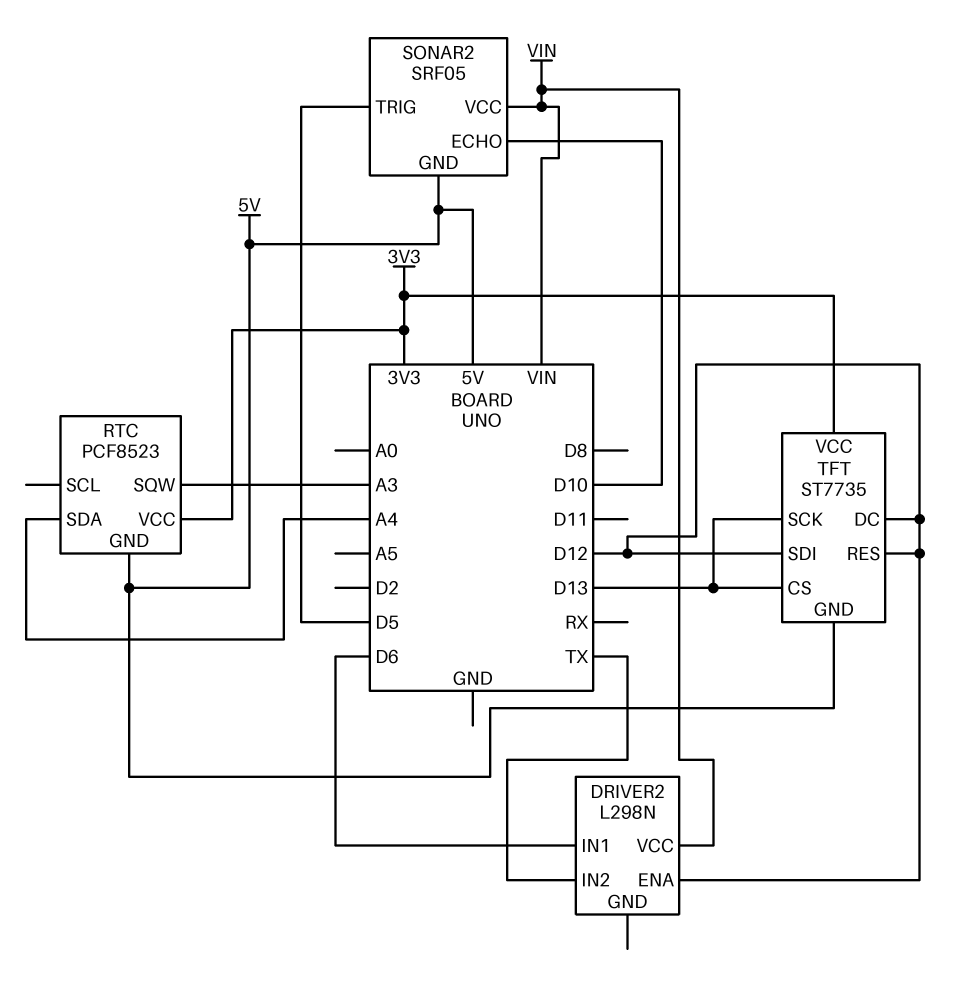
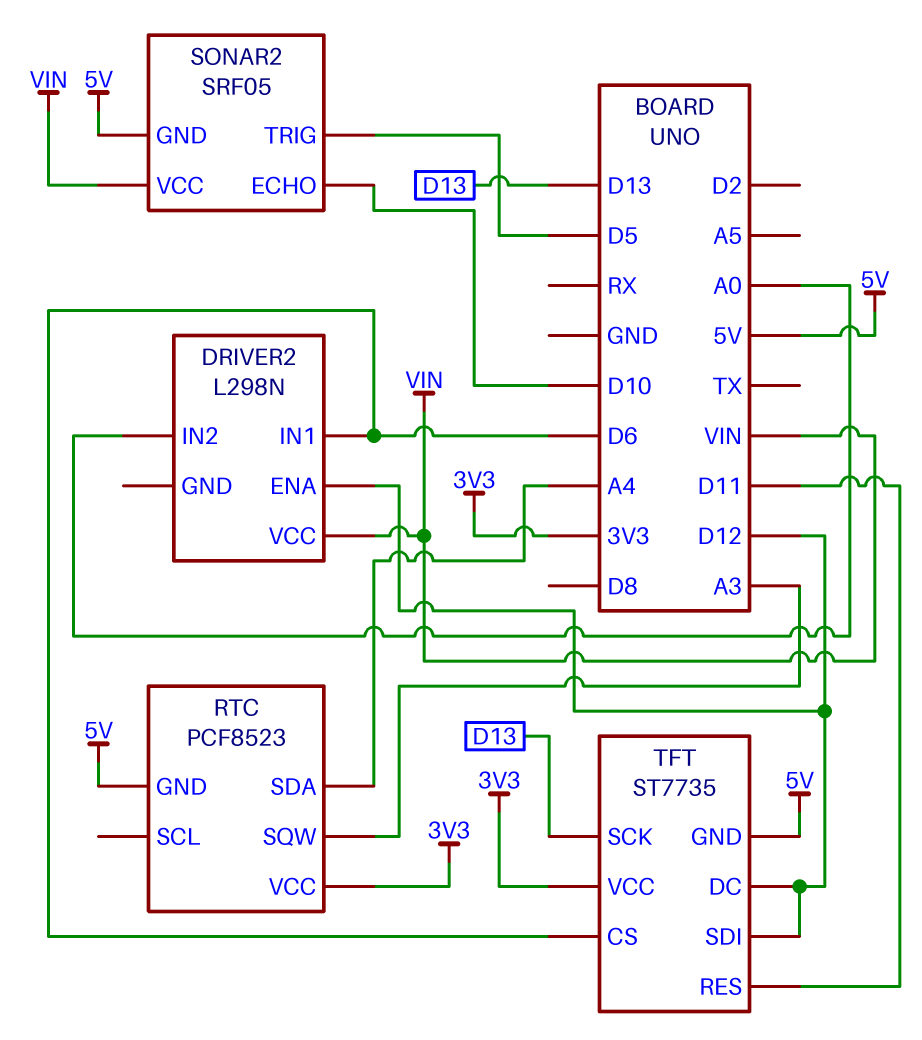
DRIVER2 pin IN2: TX -> A0
TFT pin CS: D13 -> D6
TFT pin RES: D12 -> D11

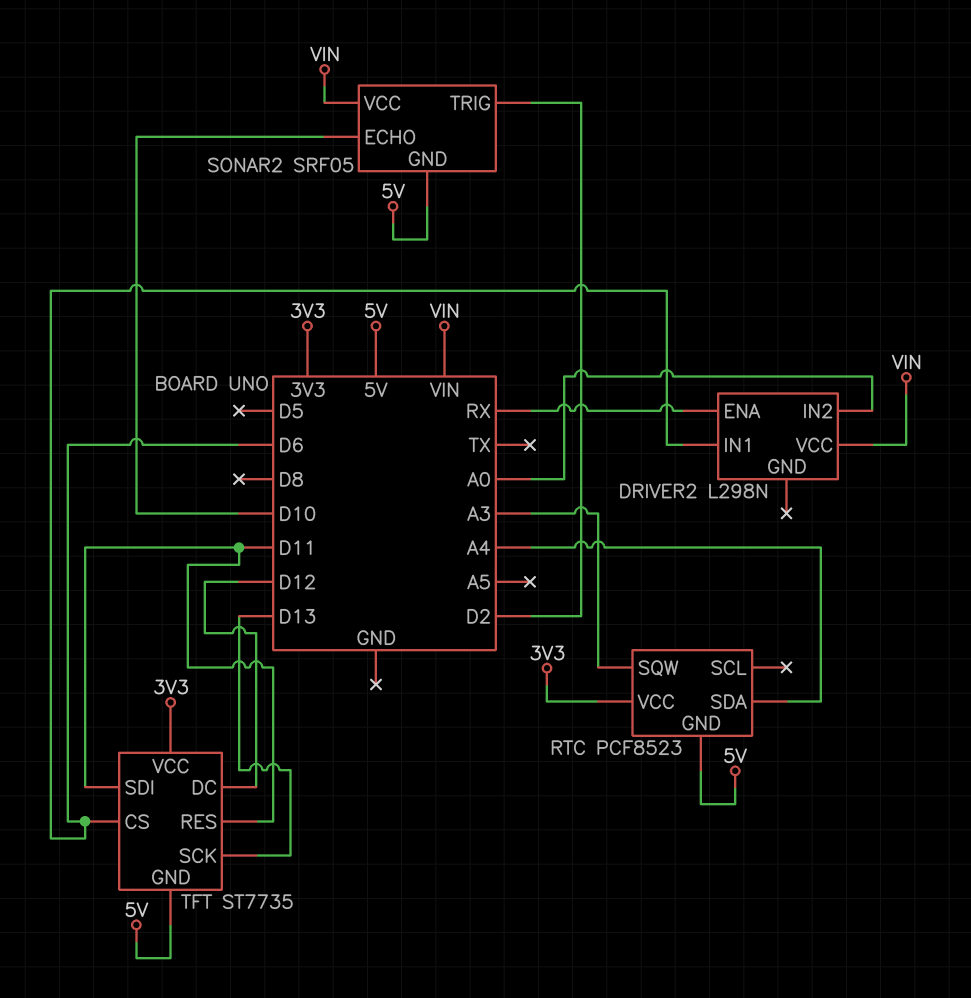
DRIVER2 pin ENA: D12 -> RX
SONAR2 pin TRIG: D5 -> D2
TFT pin SDI: D12 -> D11

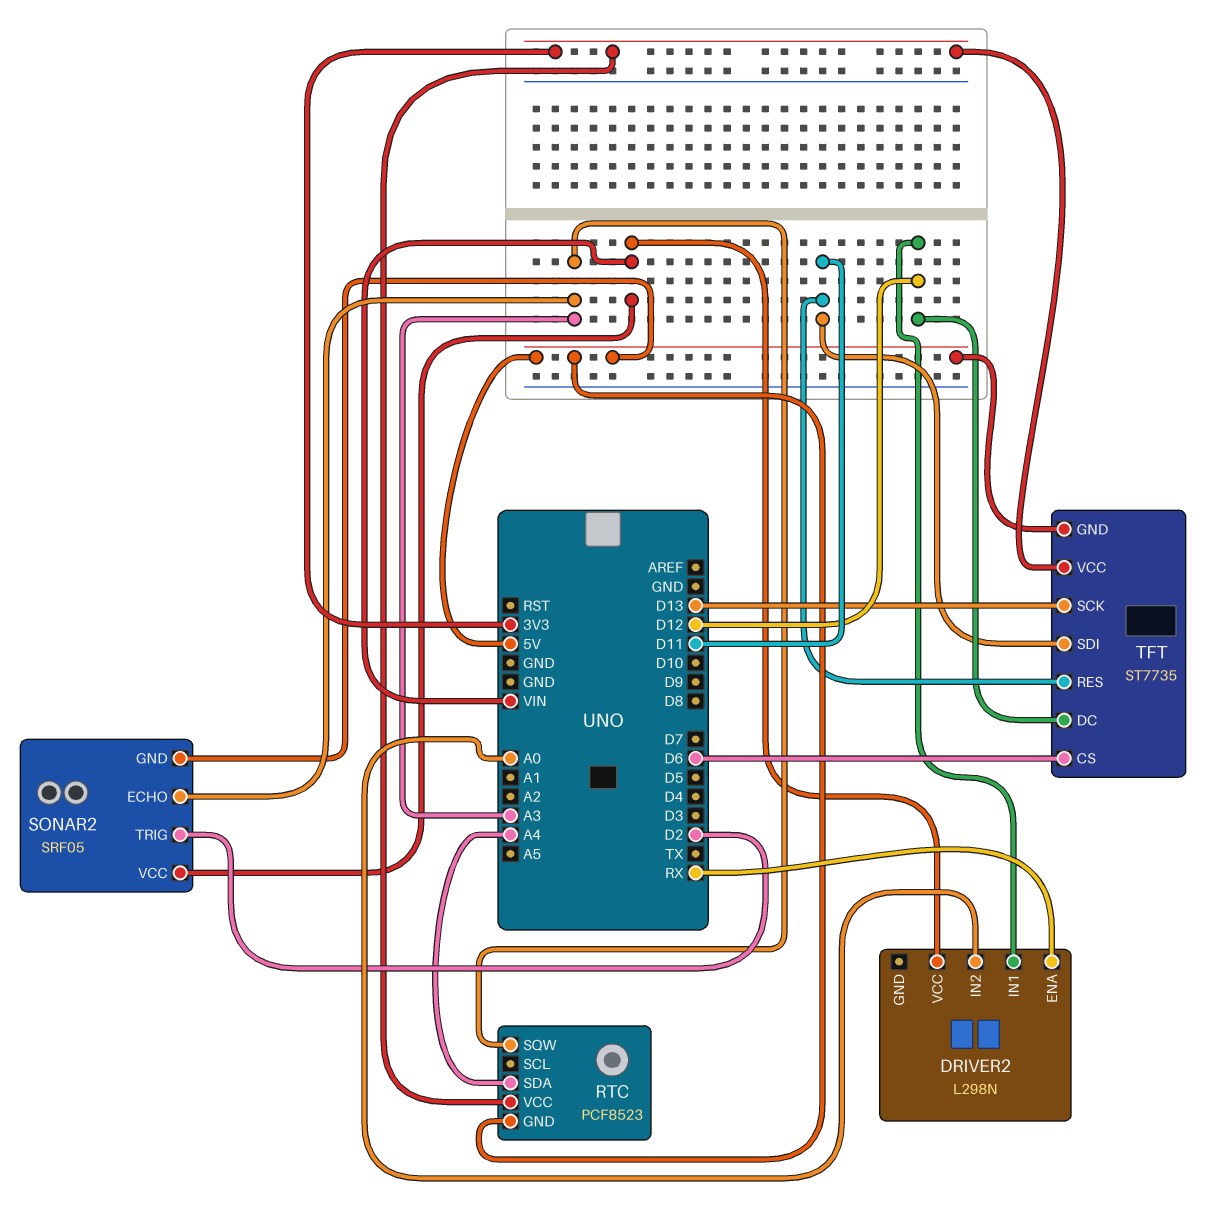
DRIVER2 pin IN1: D6 -> D12
SONAR2 pin ECHO: D10 -> A3

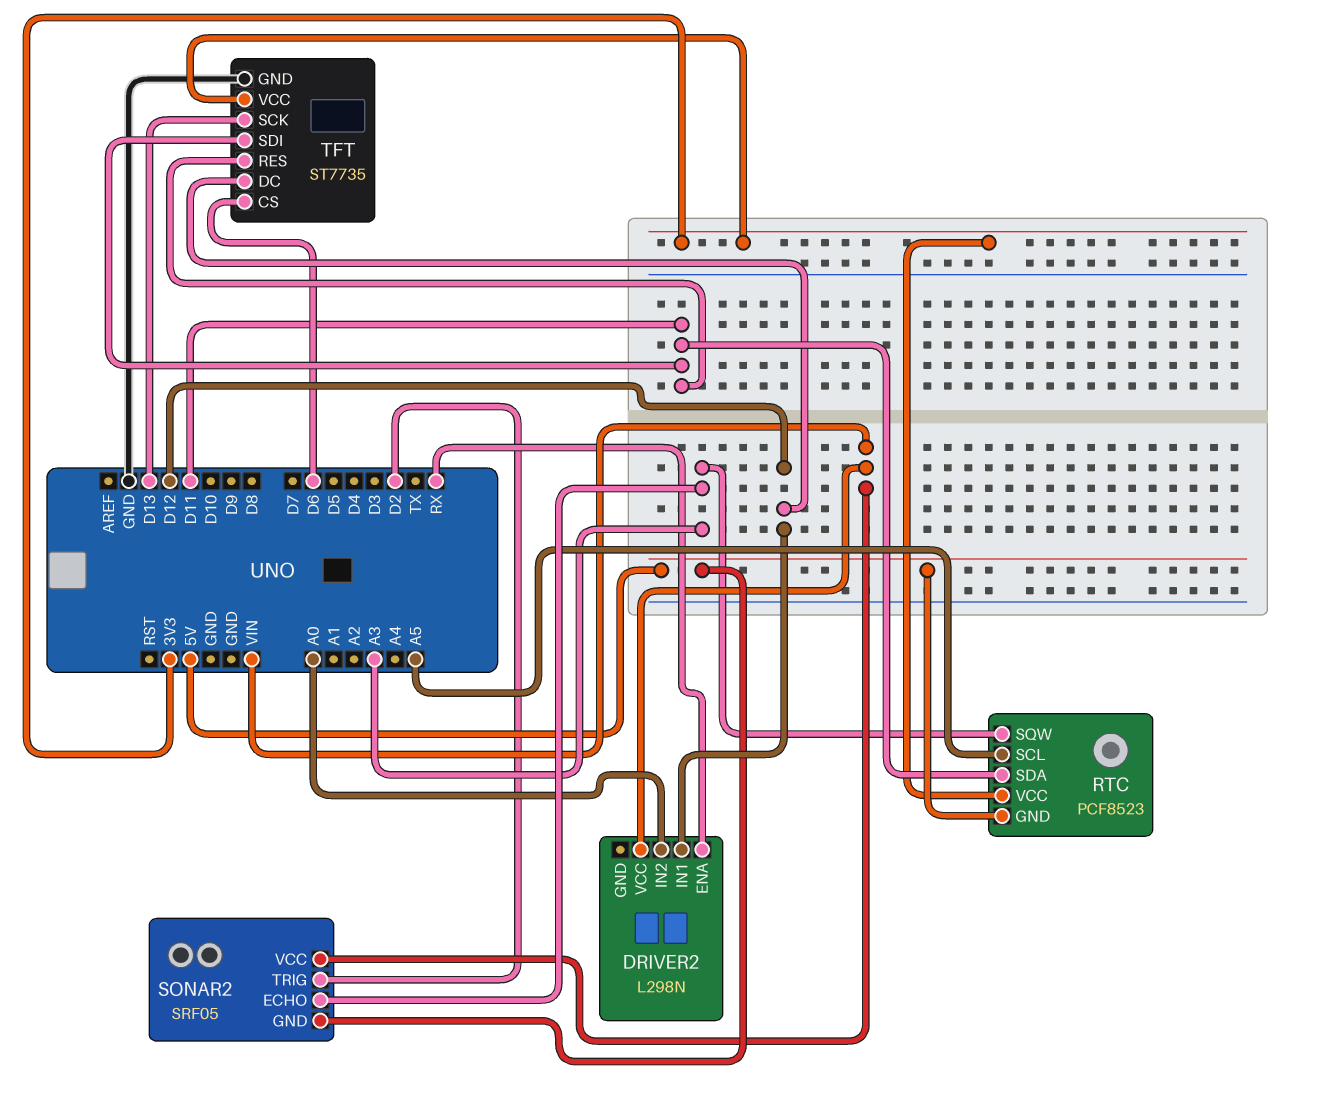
RTC pin SCL: none -> A5
RTC pin SDA: A4 -> D11
TFT pin GND: 5V -> GND

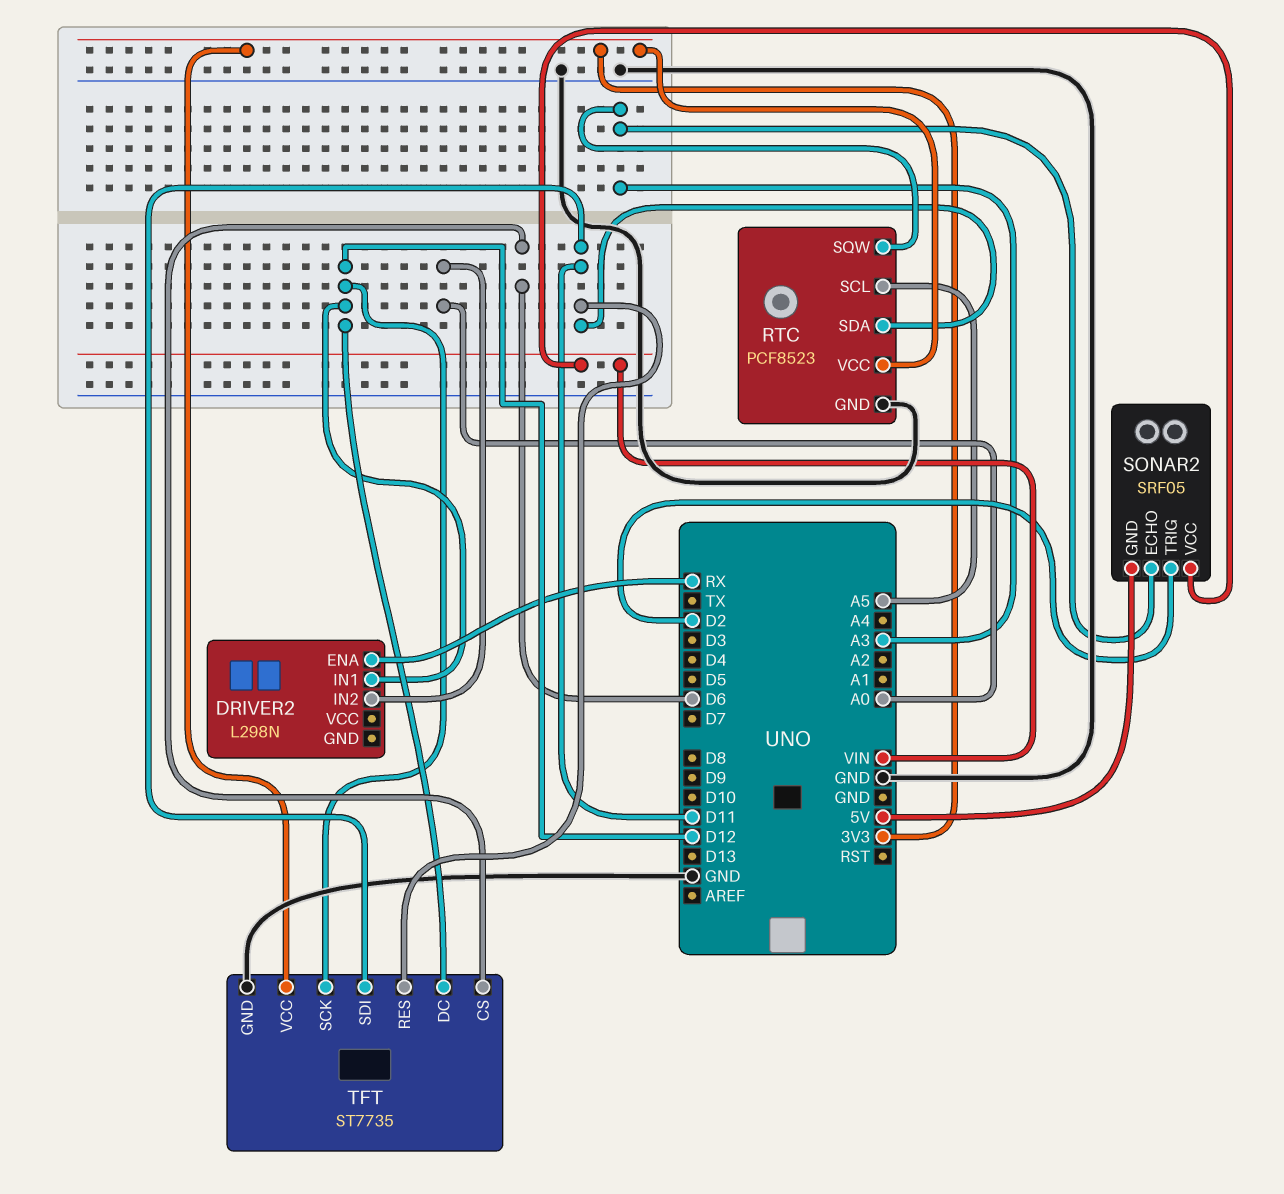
DRIVER2 pin VCC: VIN -> none
RTC pin GND: 5V -> GND
TFT pin SCK: D13 -> D12

